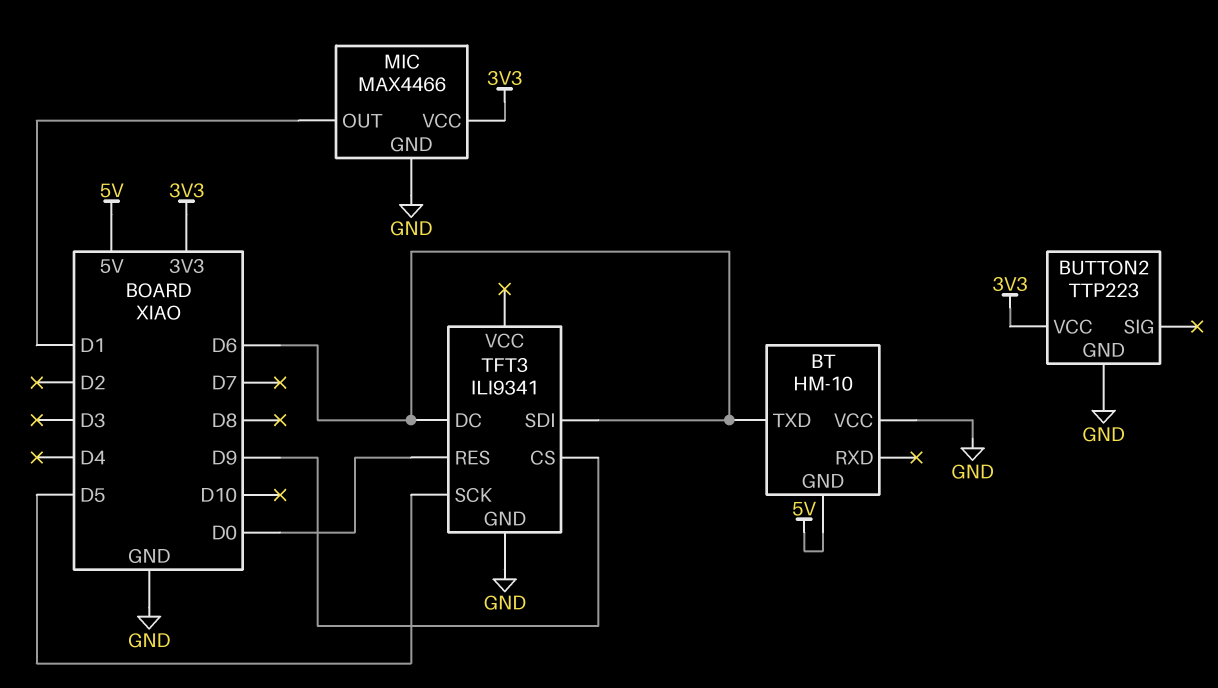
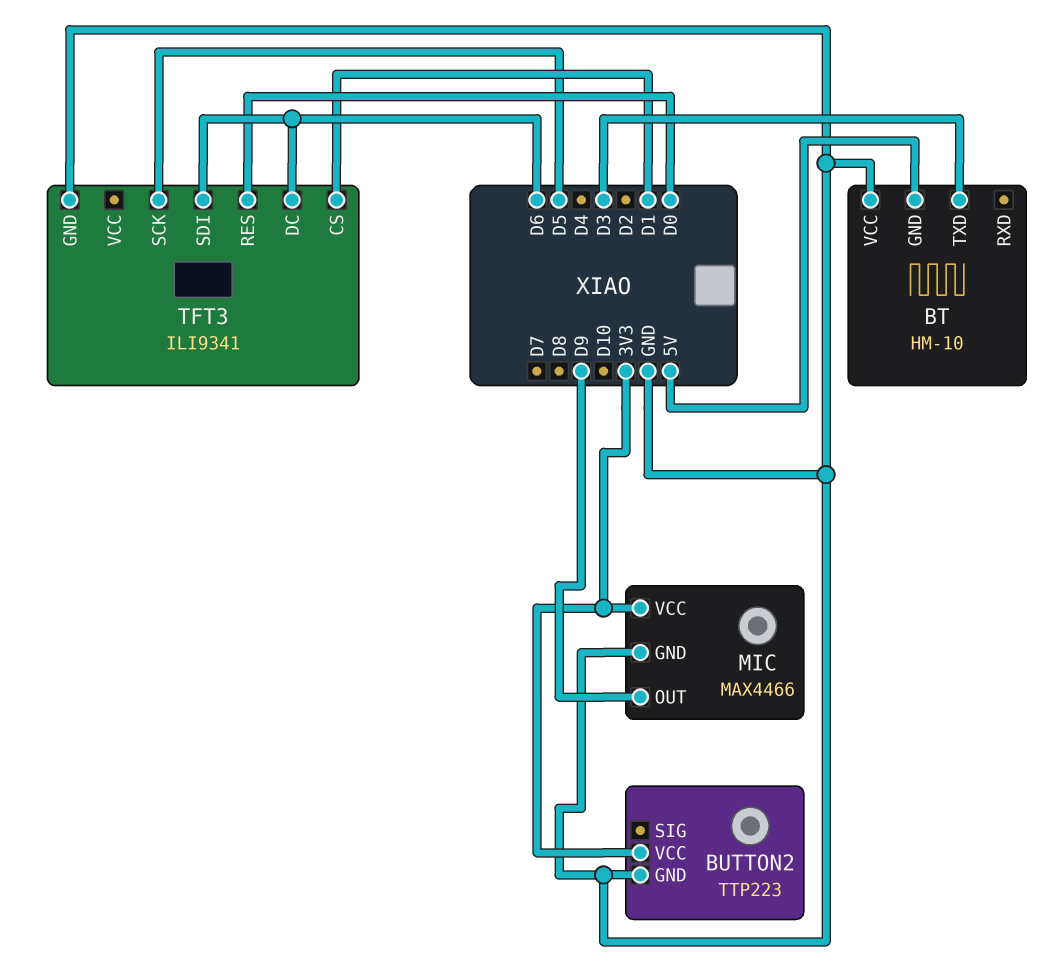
BT pin TXD: D6 -> D3
MIC pin OUT: D1 -> D9
TFT3 pin CS: D9 -> D1

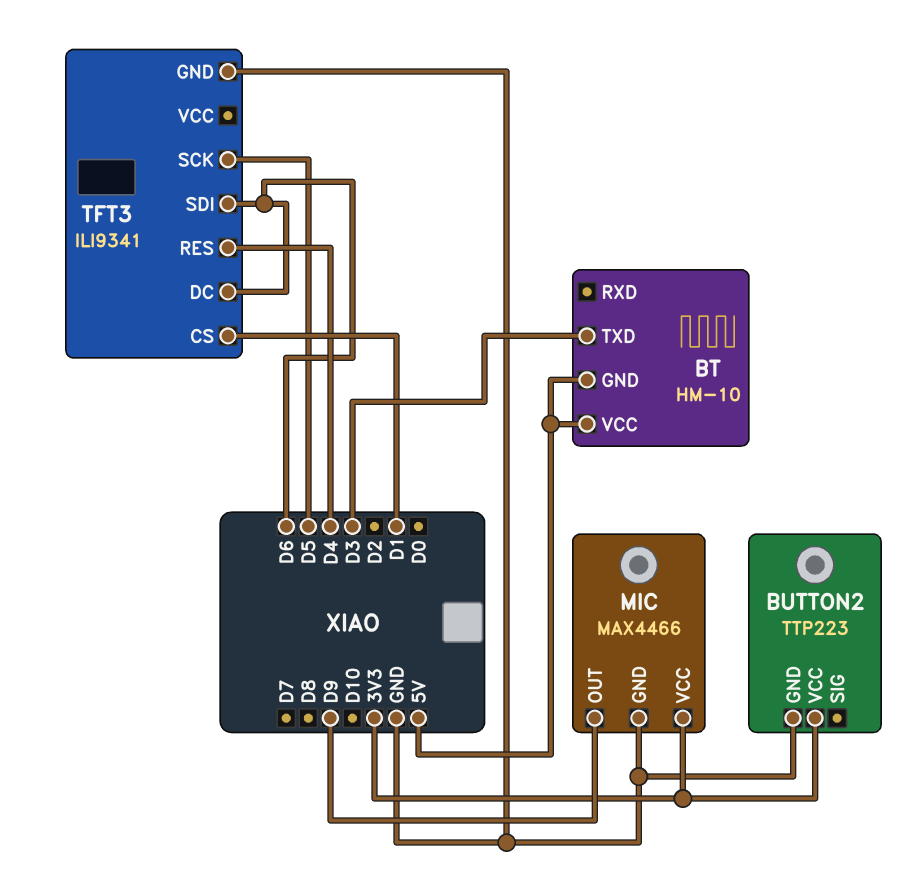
BT pin VCC: GND -> 5V
TFT3 pin RES: D0 -> D4

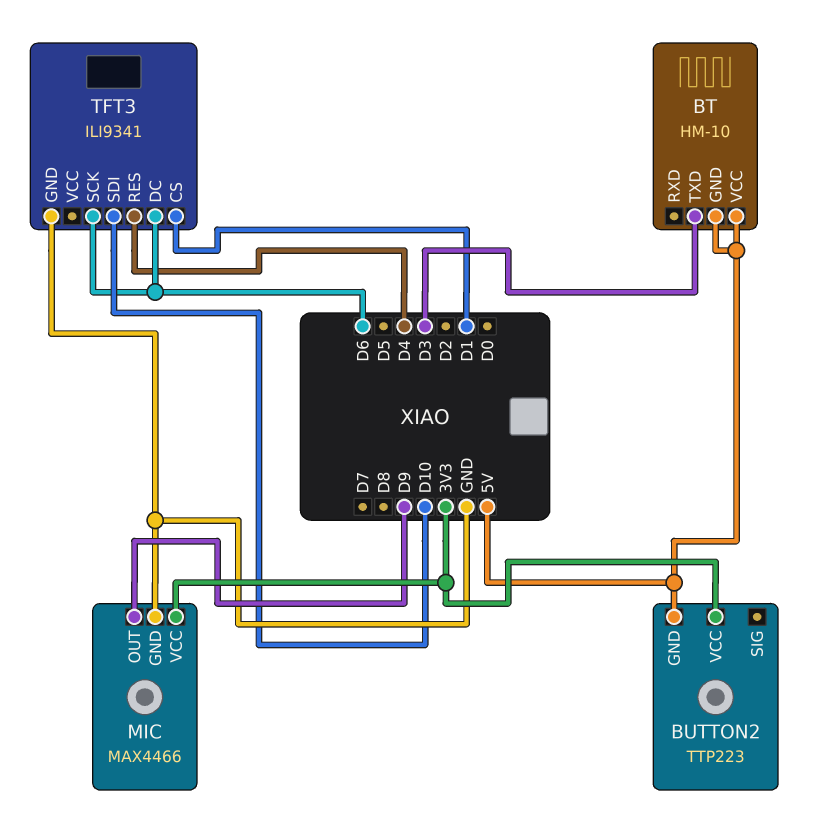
BUTTON2 pin GND: GND -> 5V
TFT3 pin SCK: D5 -> D6
TFT3 pin SDI: D6 -> D10

